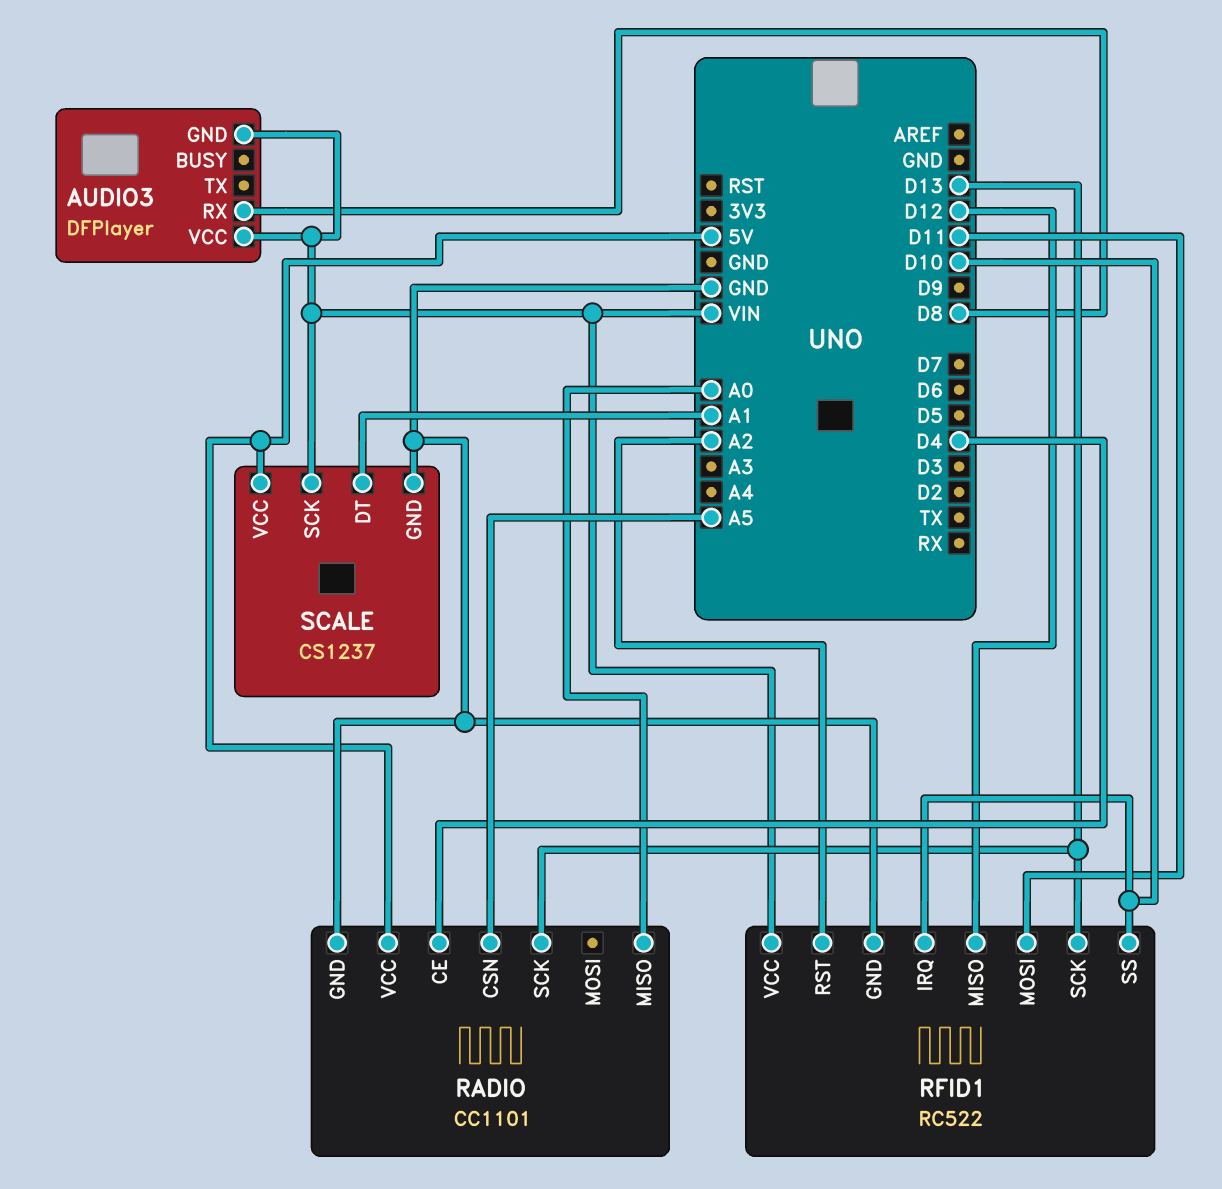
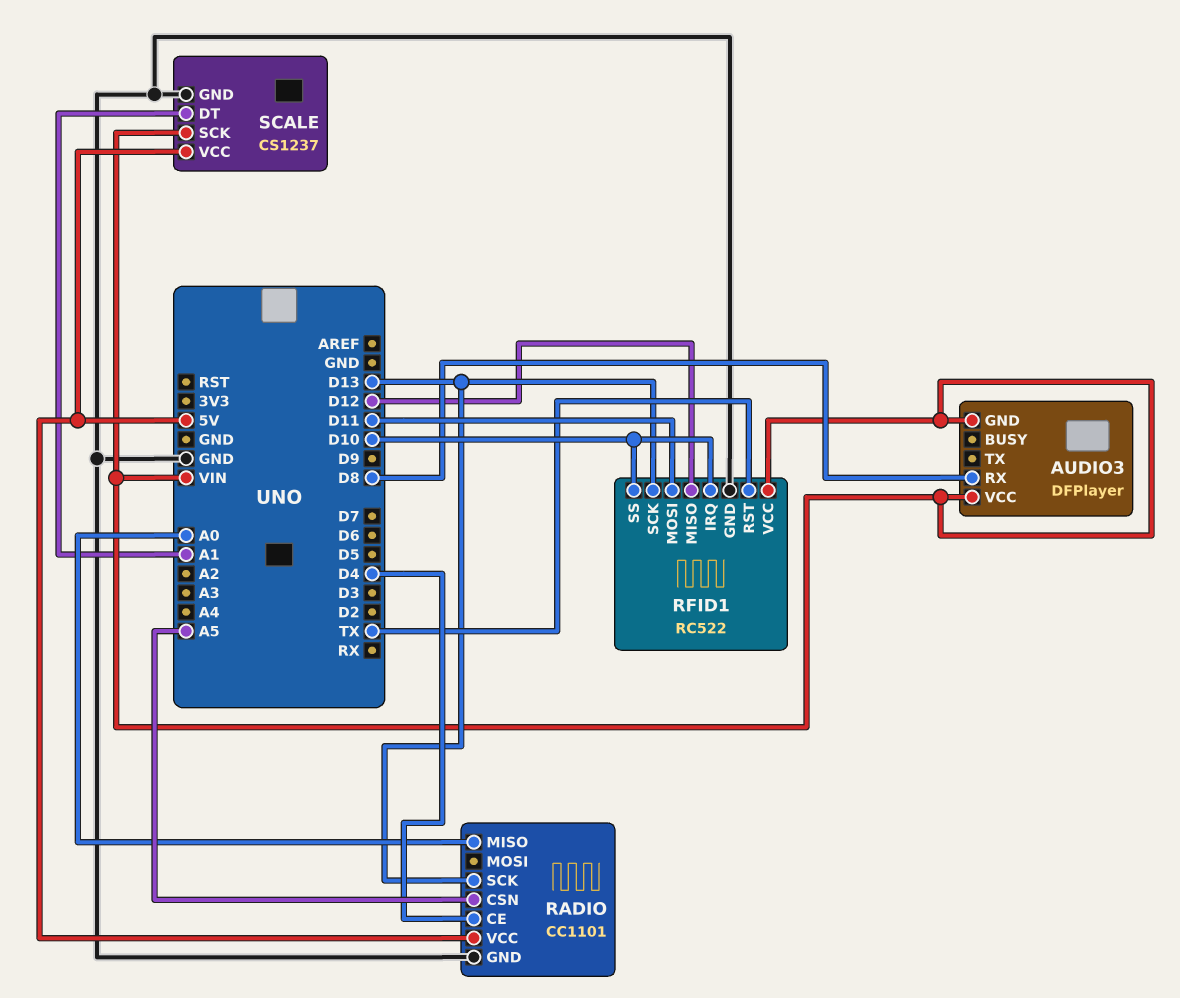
RFID1 pin RST: A2 -> TX

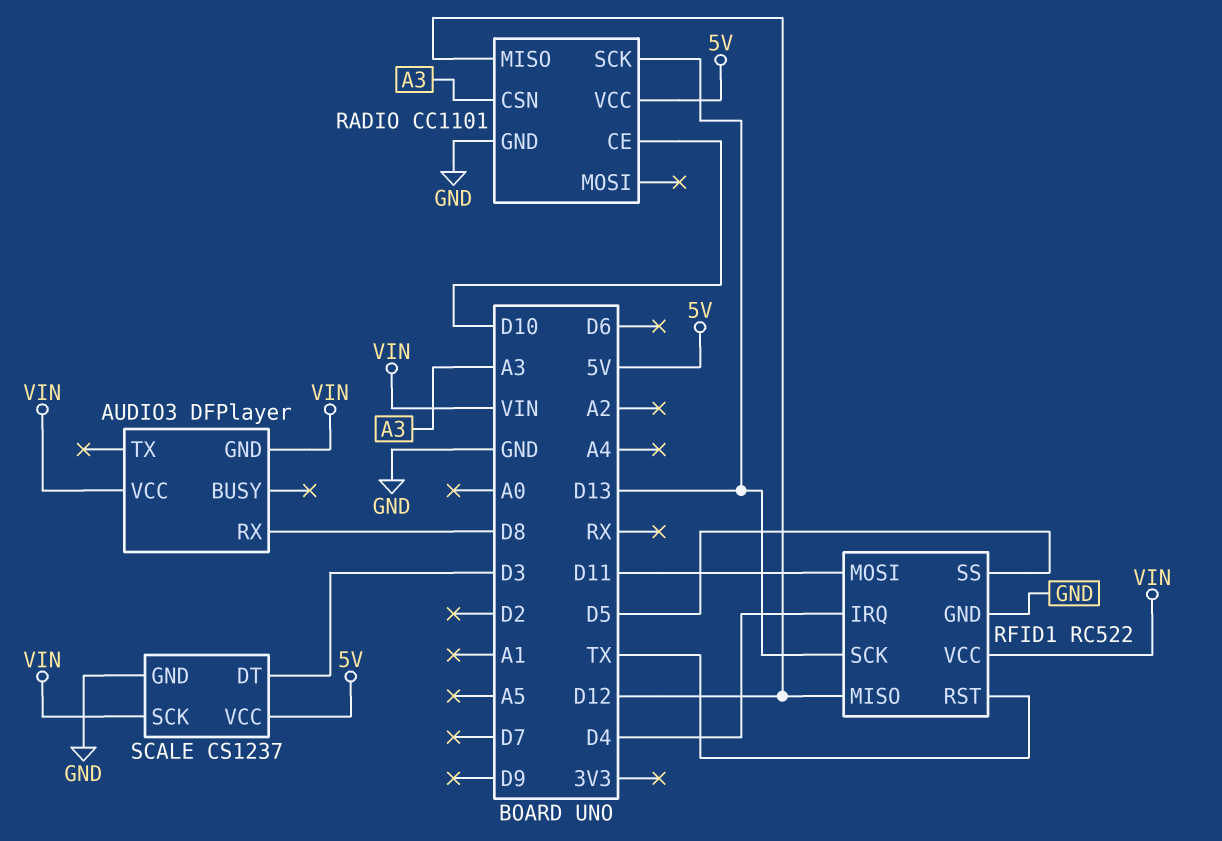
RADIO pin CE: D4 -> D10
RADIO pin CSN: A5 -> A3
RADIO pin MISO: A0 -> D12
RFID1 pin IRQ: D10 -> D4
RFID1 pin SS: D10 -> D5
SCALE pin DT: A1 -> D3

